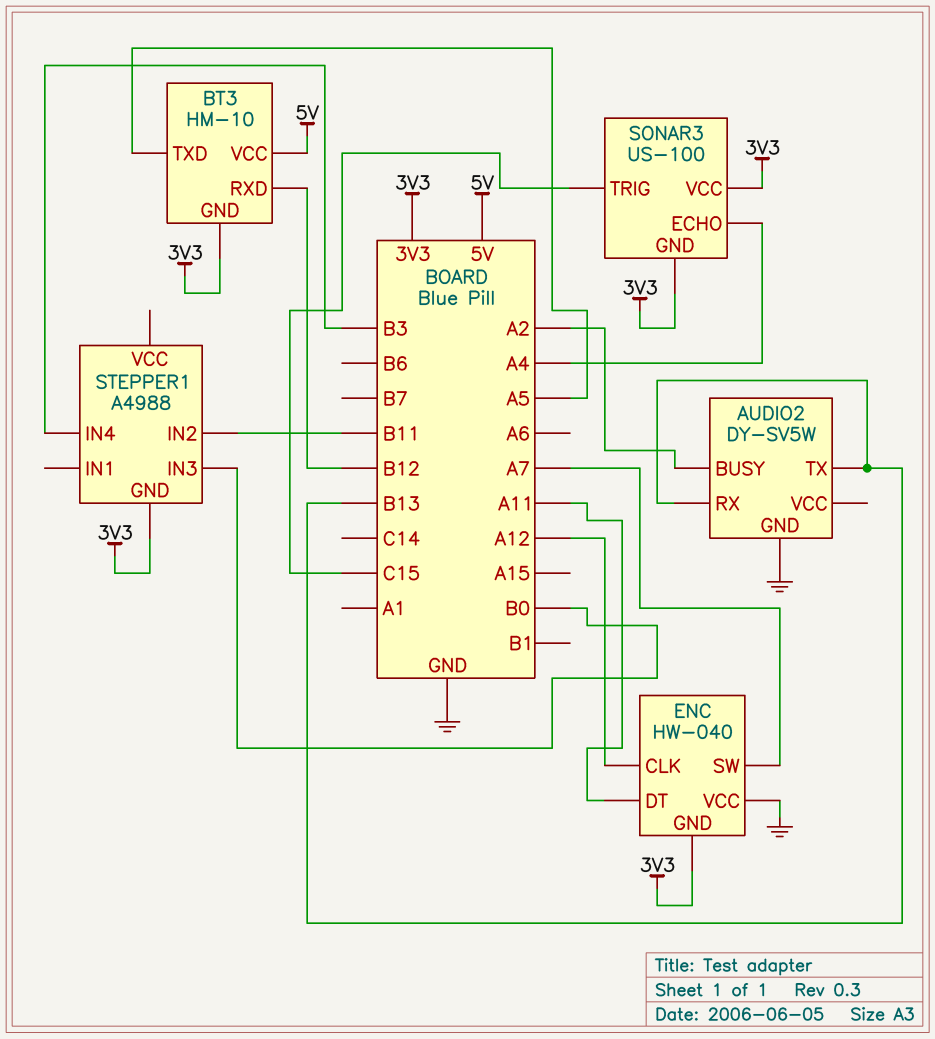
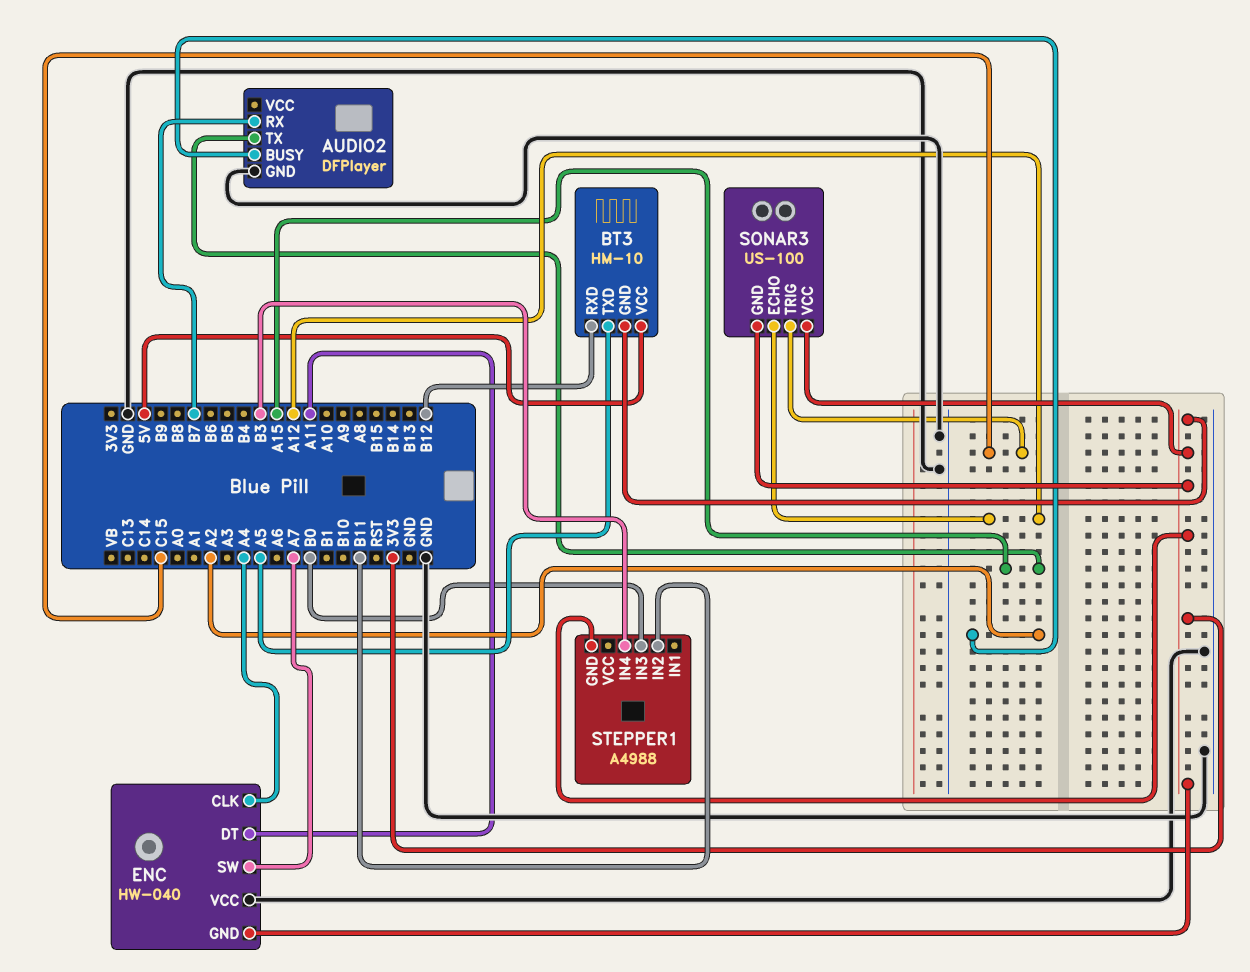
AUDIO2: DY-SV5W -> DFPlayer
AUDIO2 pin RX: B13 -> B7
AUDIO2 pin TX: B13 -> A15
ENC pin CLK: A12 -> A4
SONAR3 pin ECHO: A4 -> A12

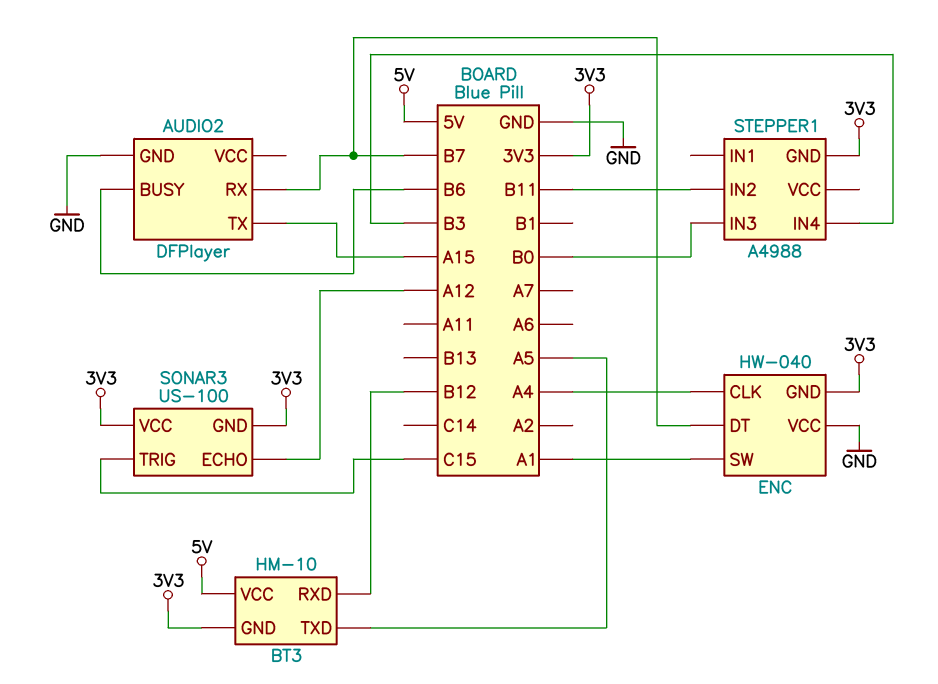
AUDIO2 pin BUSY: A2 -> B6
ENC pin DT: A11 -> B7
ENC pin SW: A7 -> A1

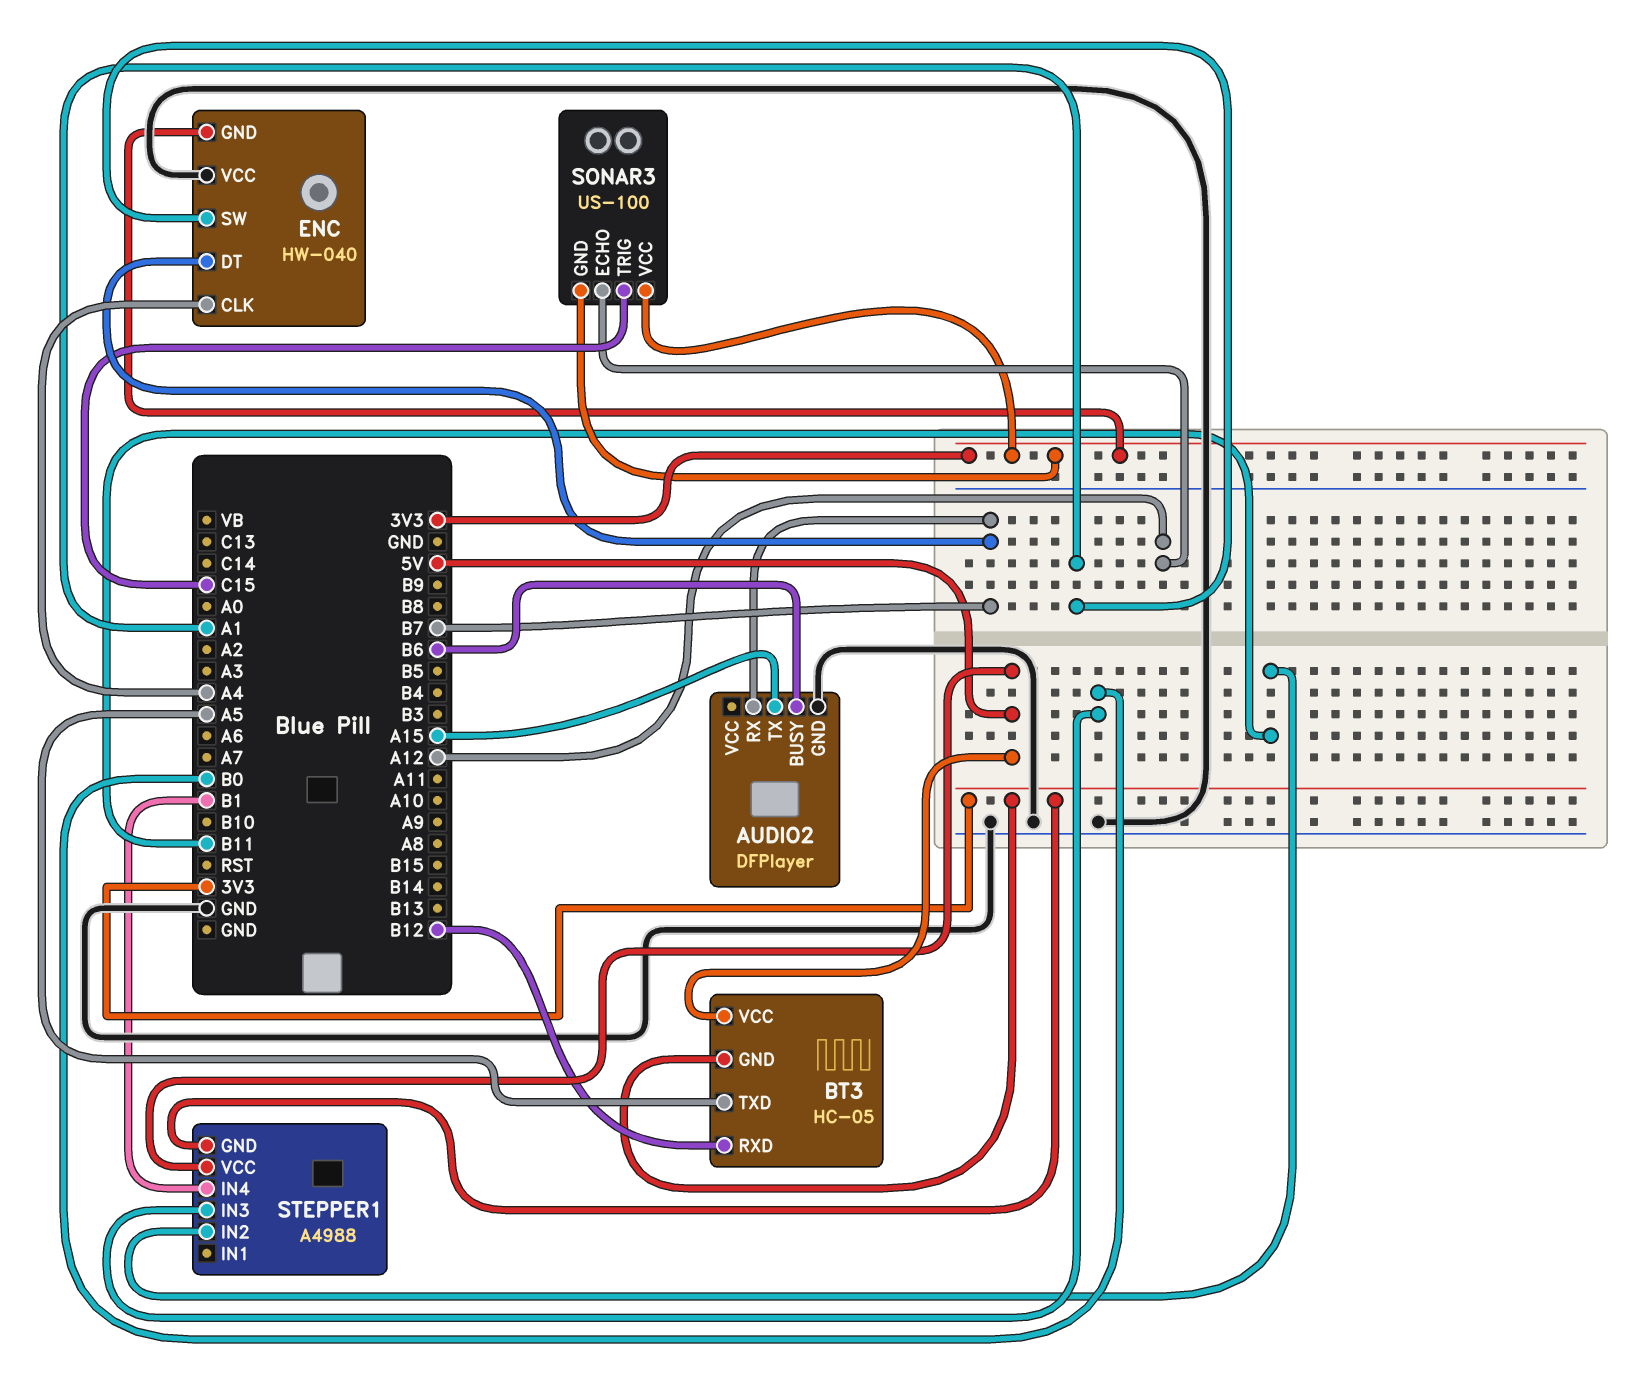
BT3: HM-10 -> HC-05
STEPPER1 pin IN4: B3 -> B1
STEPPER1 pin VCC: none -> 5V

